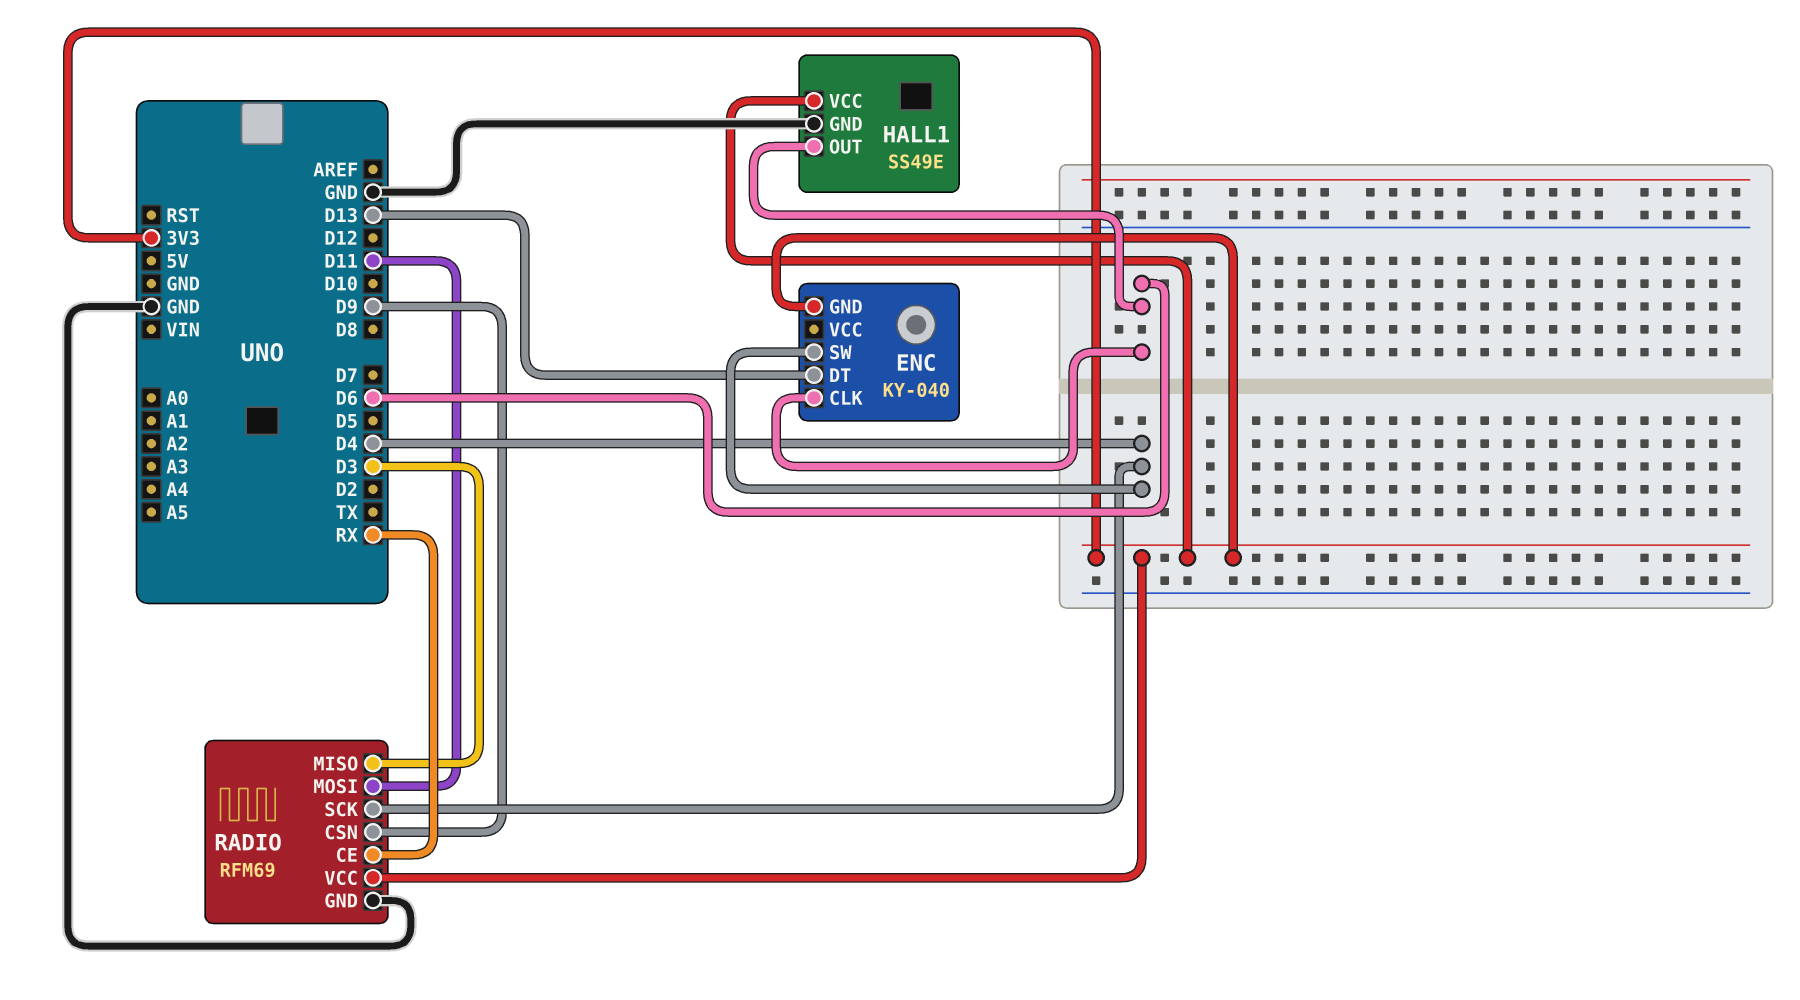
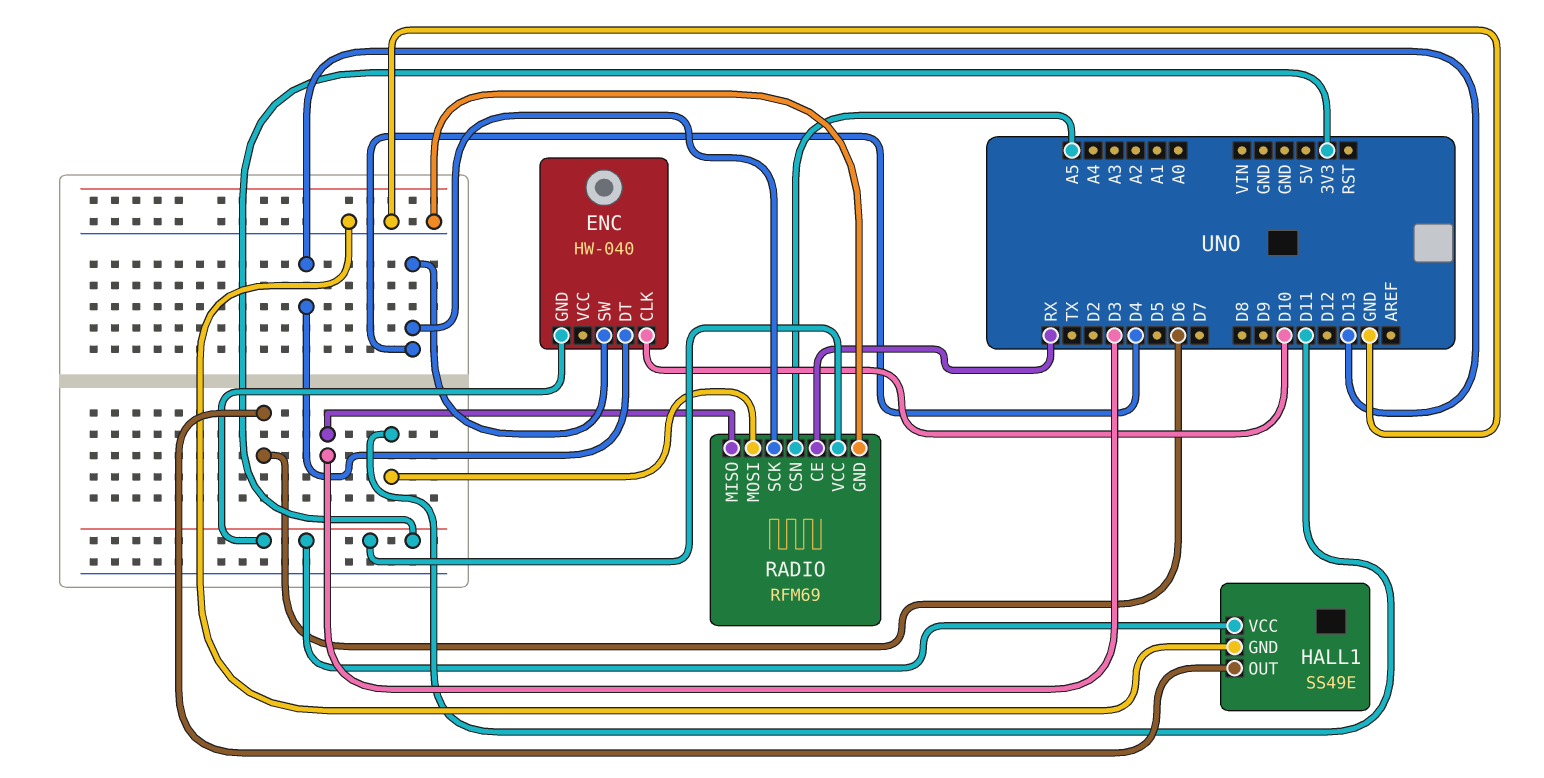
ENC: KY-040 -> HW-040
ENC pin CLK: D6 -> D10
RADIO pin CSN: D9 -> A5

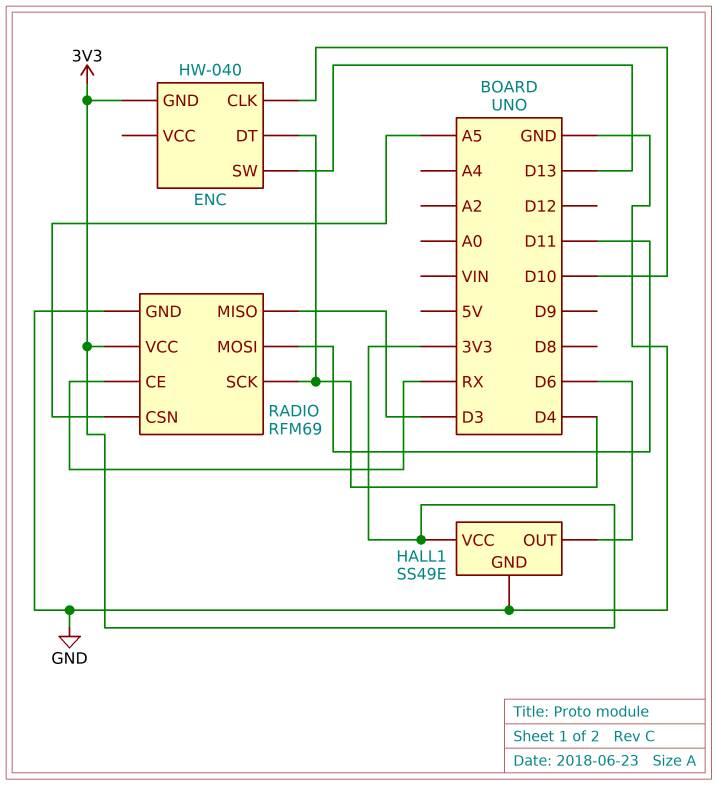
ENC pin DT: D13 -> D4
ENC pin SW: D4 -> D13

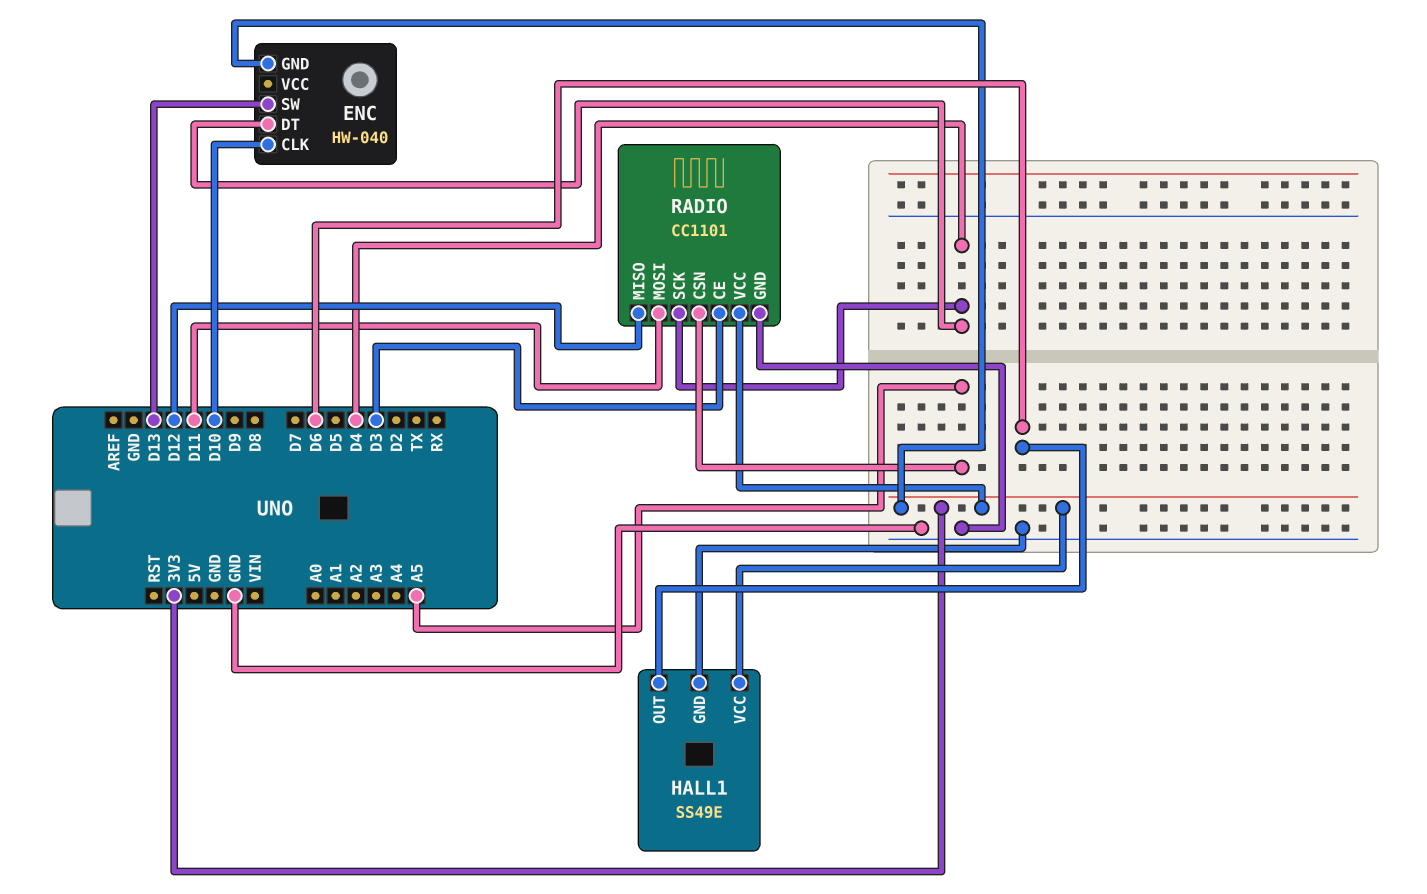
RADIO: RFM69 -> CC1101
RADIO pin CE: RX -> D3
RADIO pin MISO: D3 -> D12

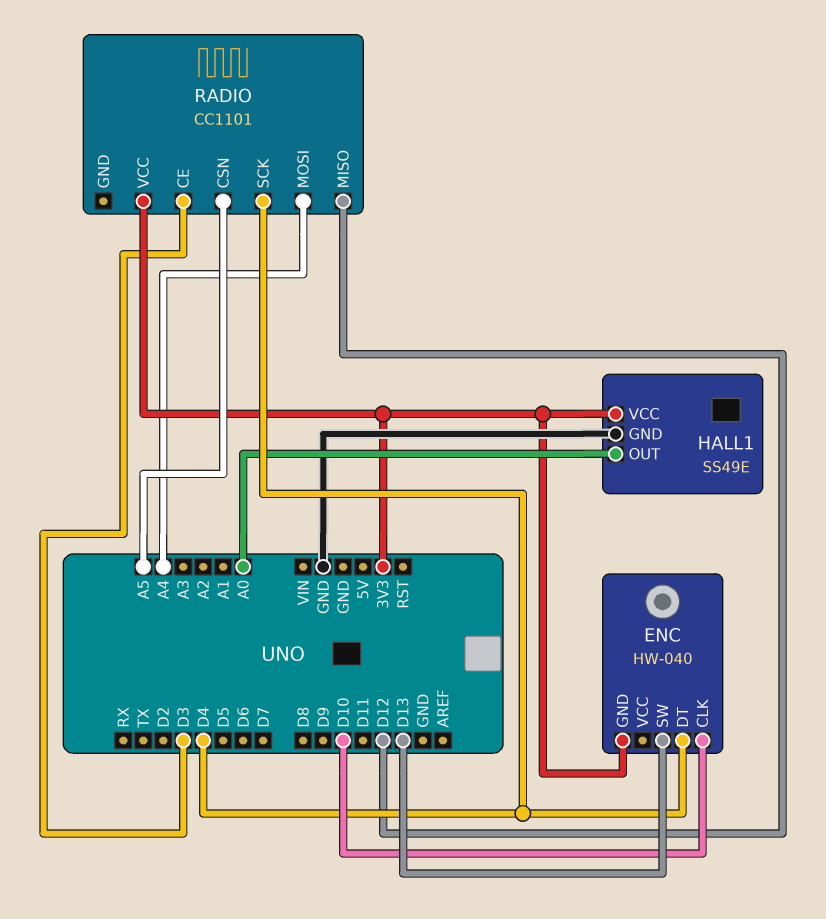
HALL1 pin OUT: D6 -> A0
RADIO pin GND: GND -> none
RADIO pin MOSI: D11 -> A4

